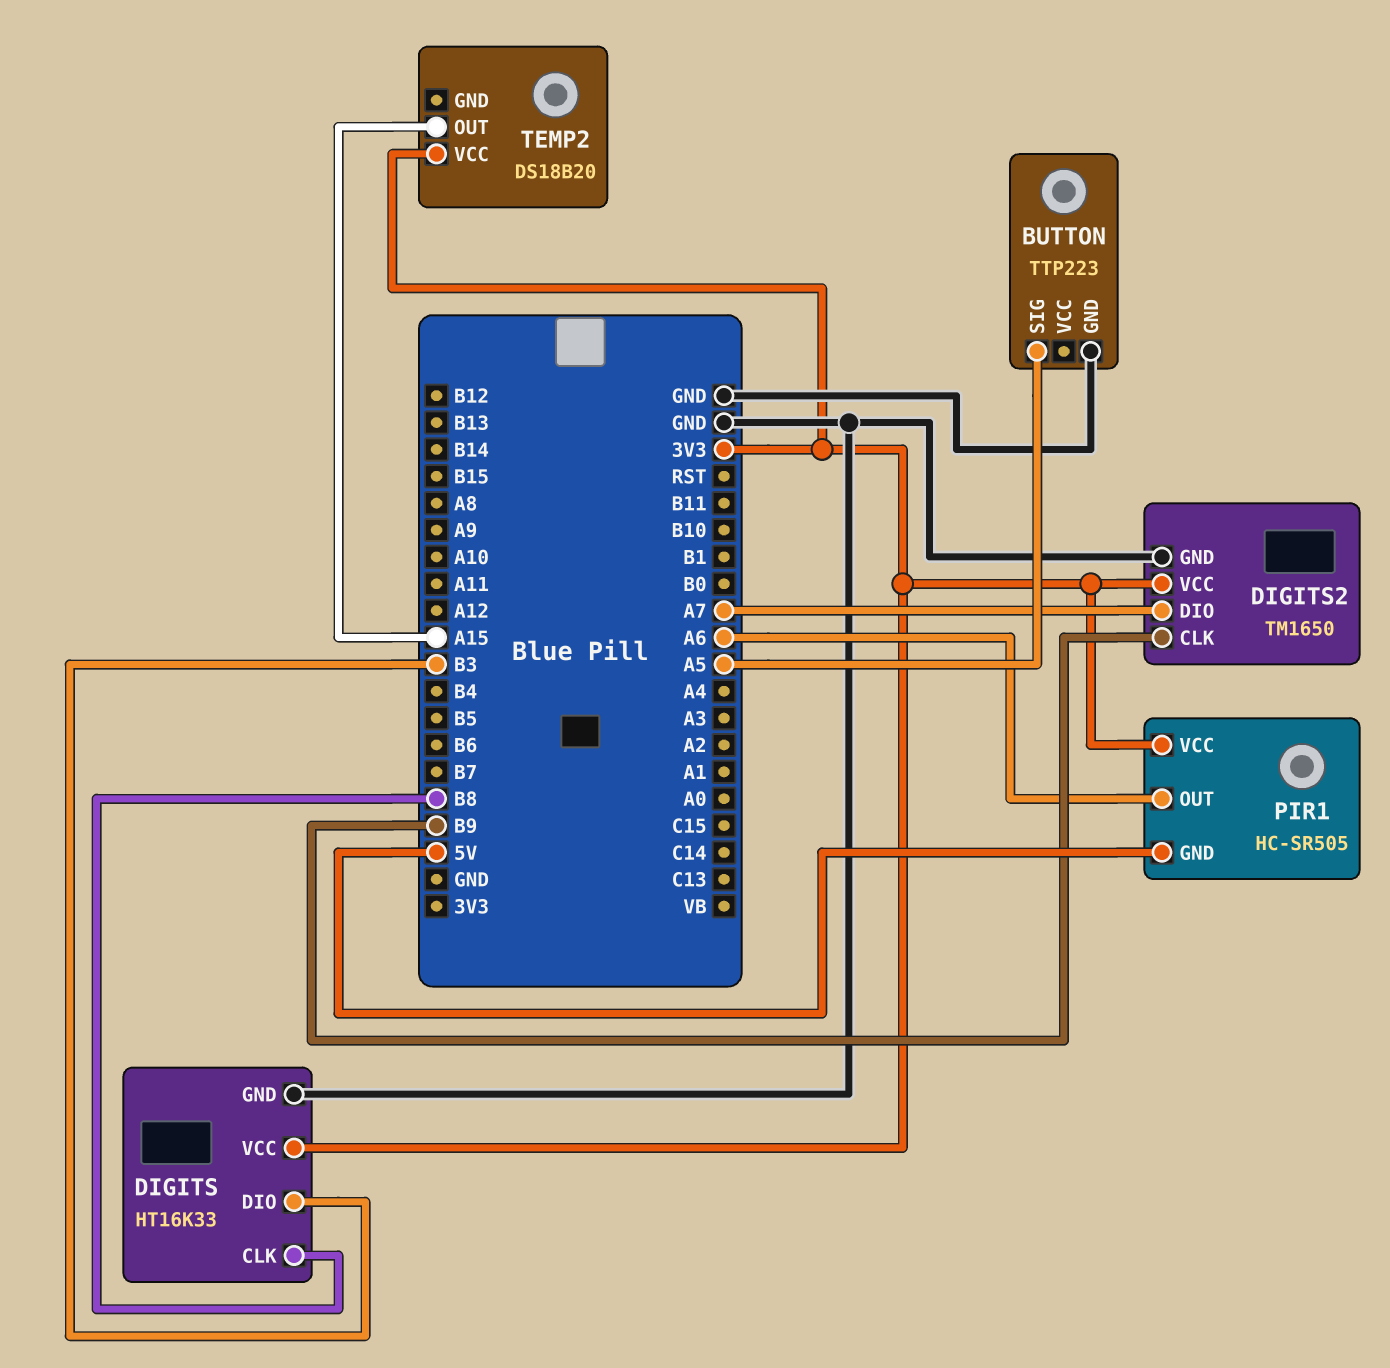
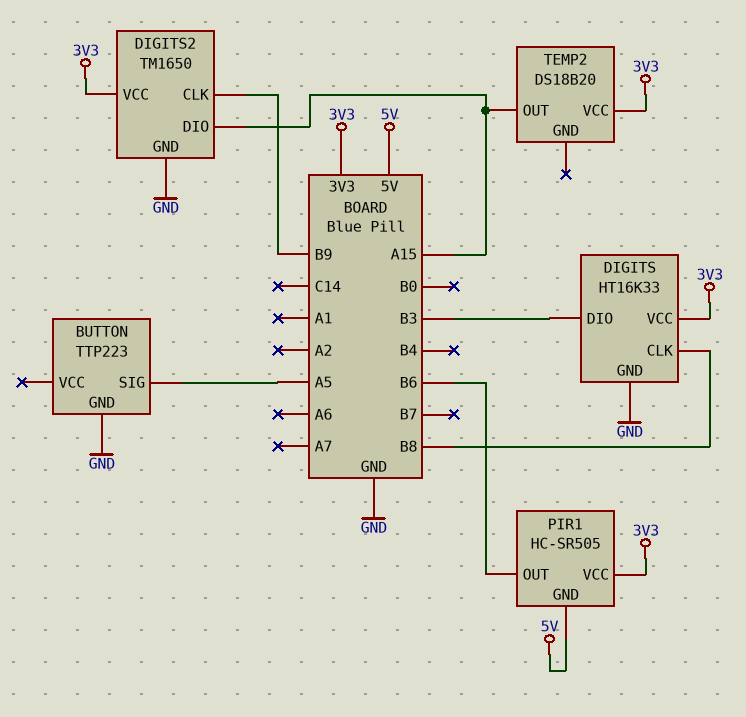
DIGITS2 pin DIO: A7 -> A15
PIR1 pin OUT: A6 -> B6

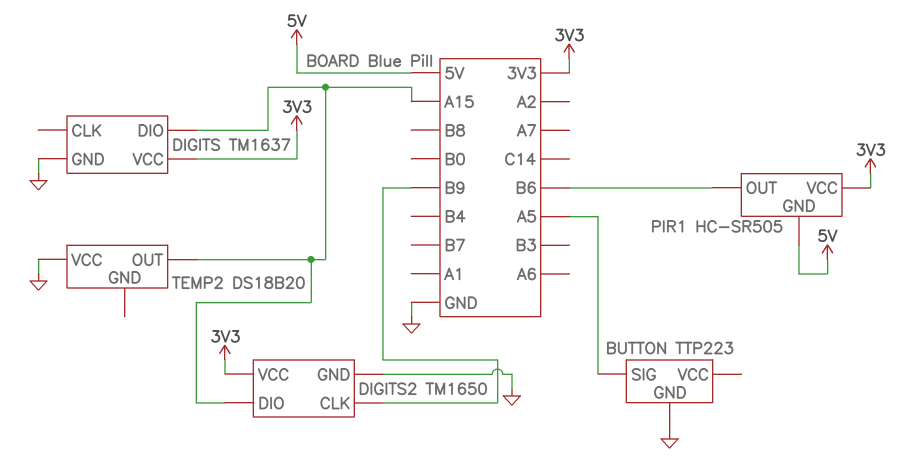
DIGITS: HT16K33 -> TM1637
DIGITS pin CLK: B8 -> none
DIGITS pin DIO: B3 -> A15
TEMP2 pin VCC: 3V3 -> GND

